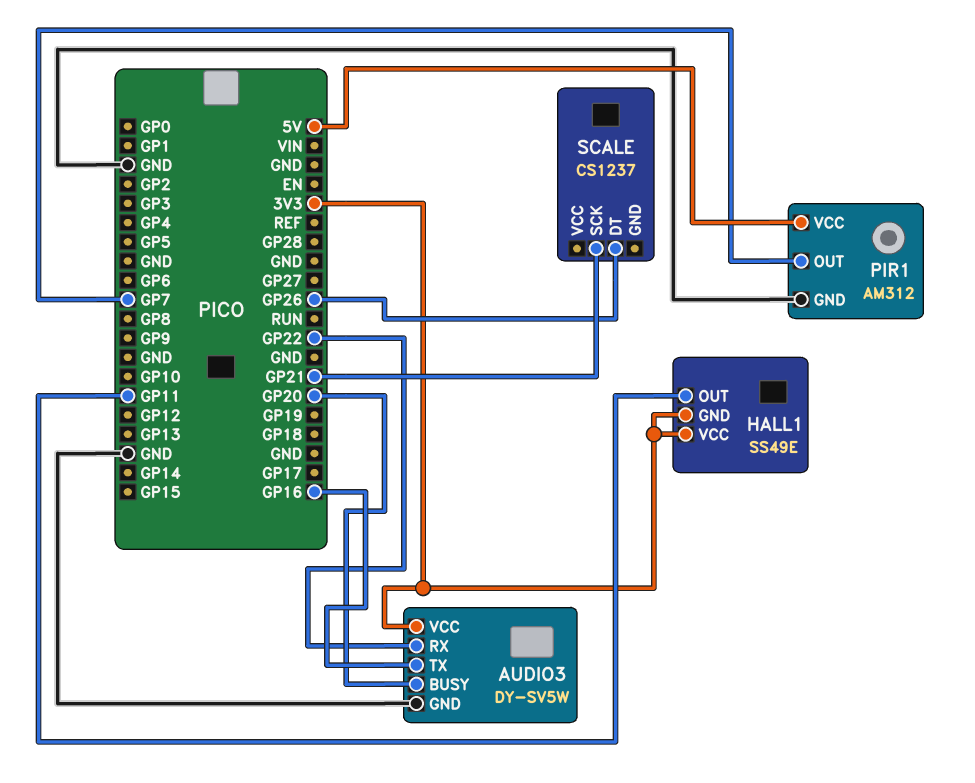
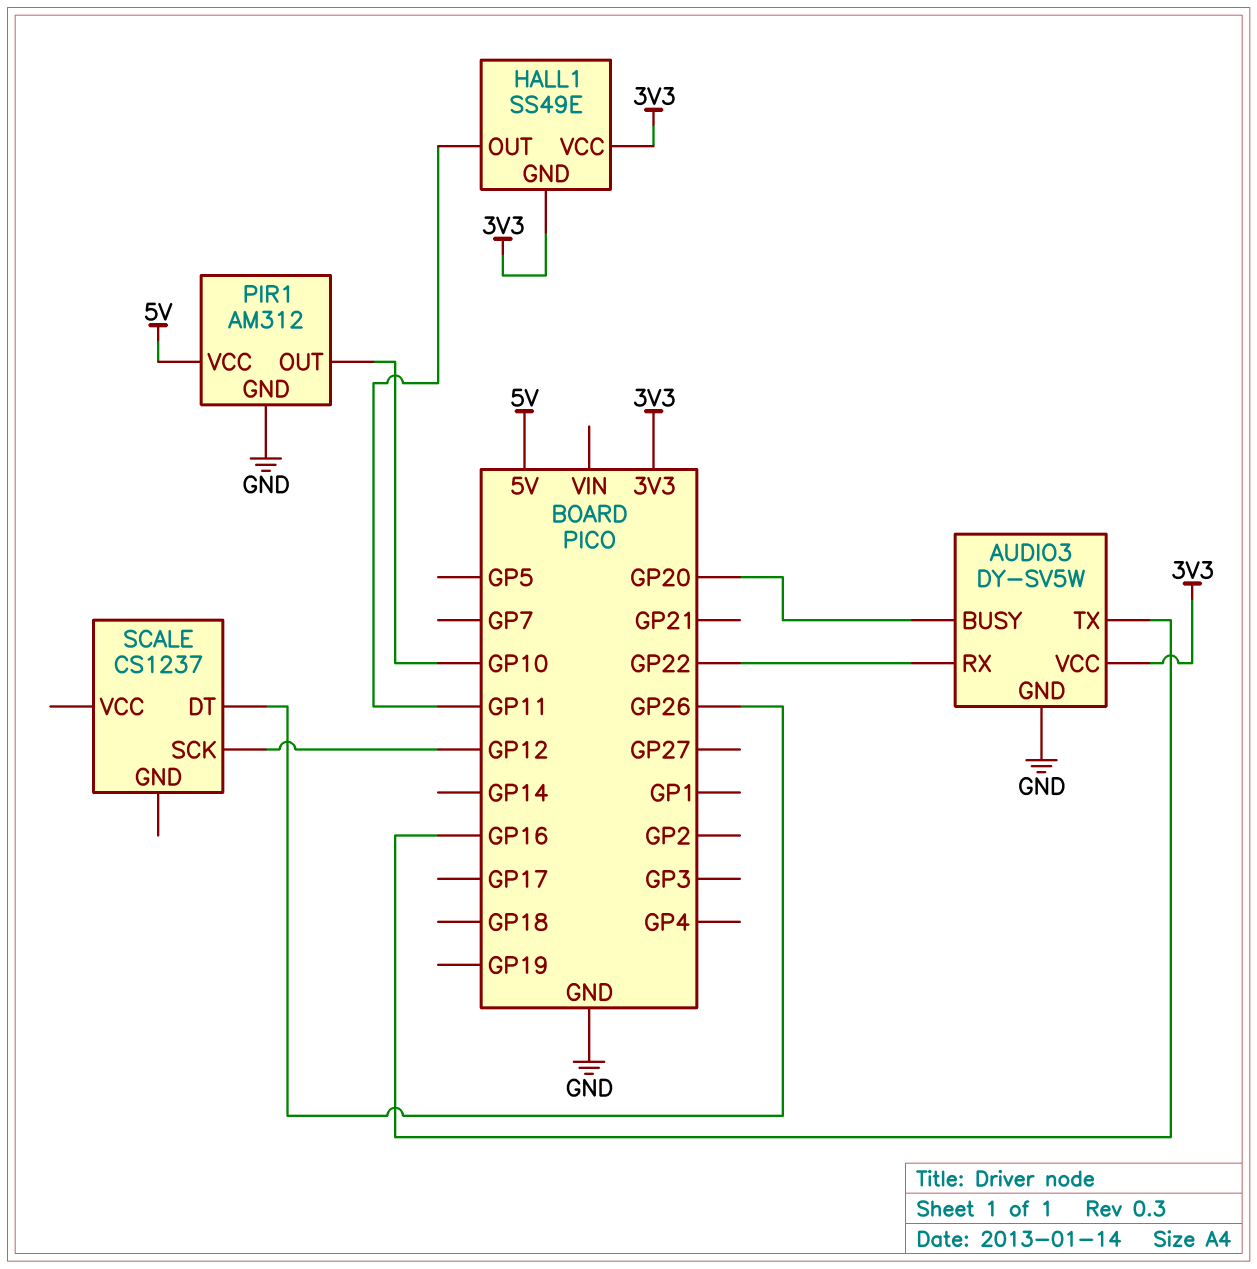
PIR1 pin OUT: GP7 -> GP10
SCALE pin SCK: GP21 -> GP12

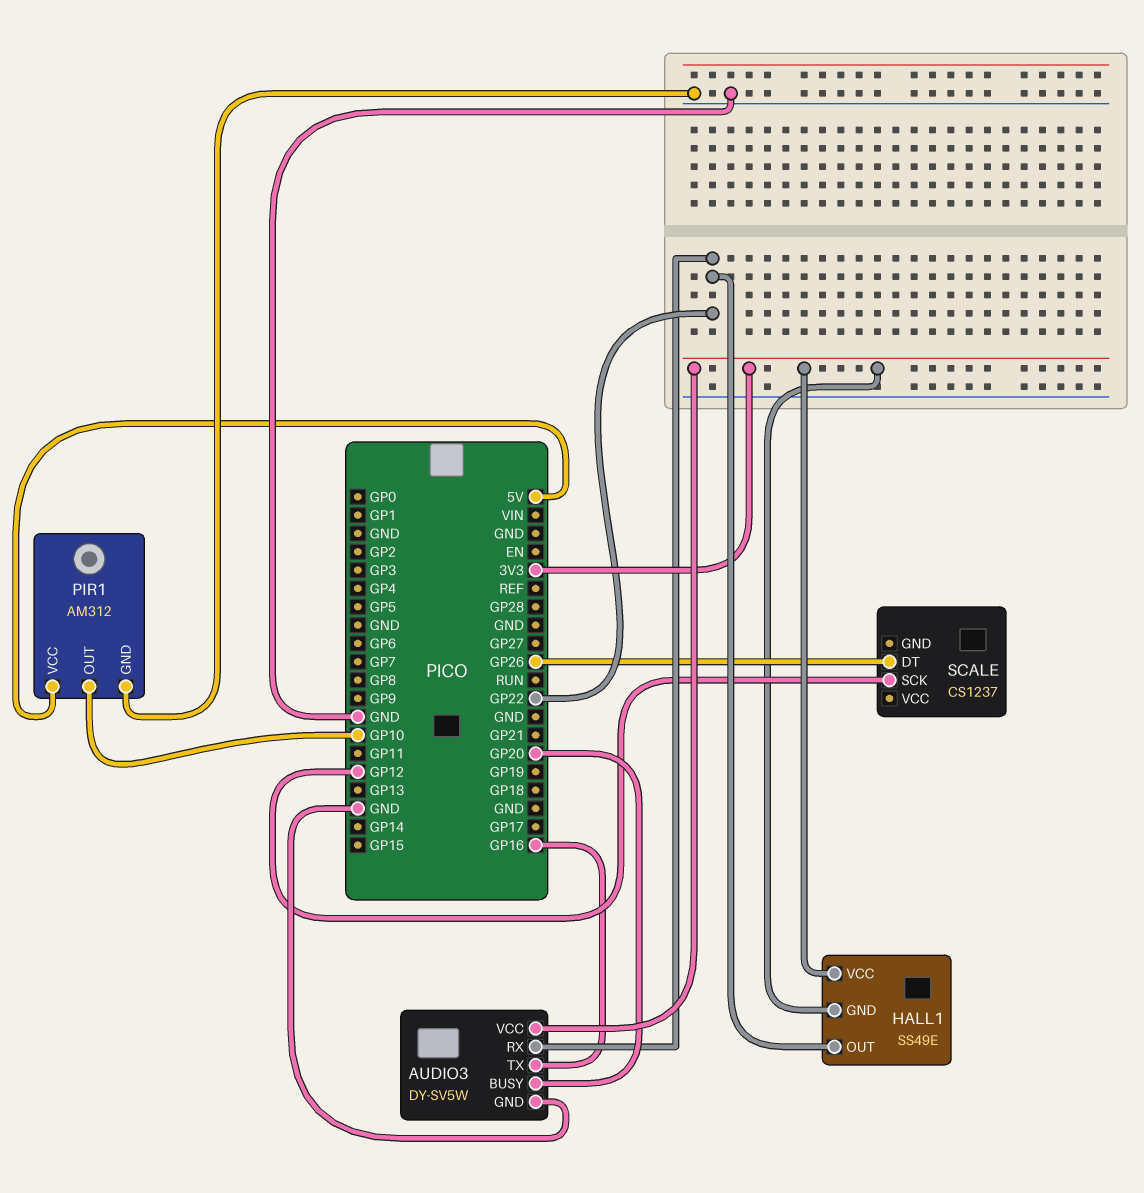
HALL1 pin OUT: GP11 -> GP22

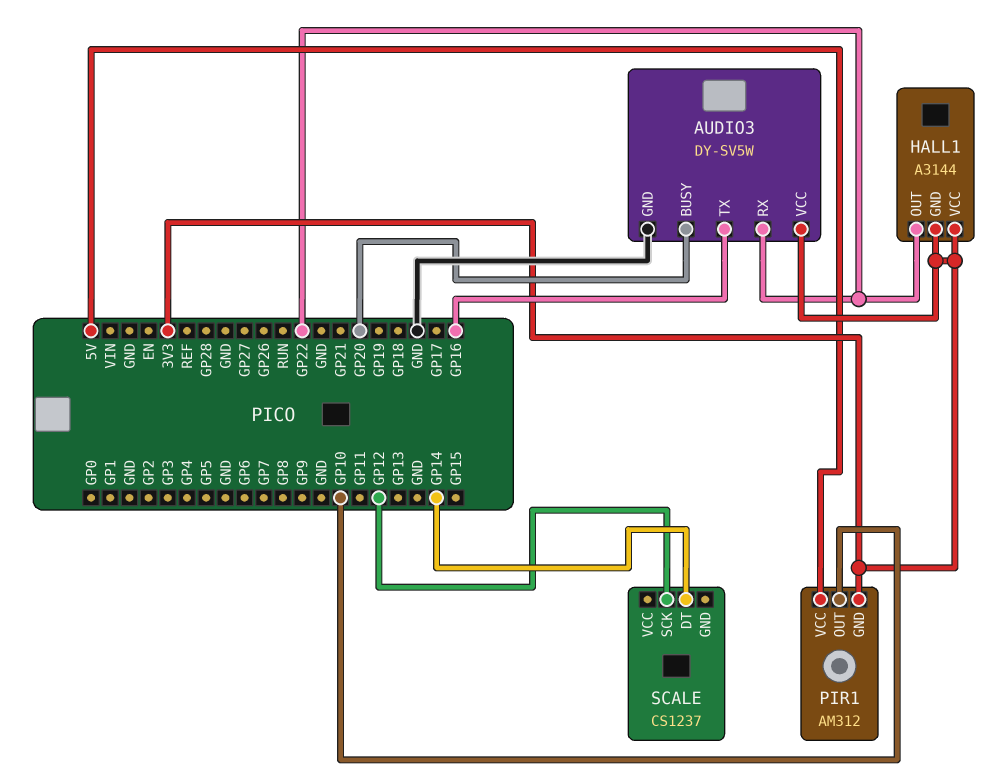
HALL1: SS49E -> A3144
PIR1 pin GND: GND -> 3V3
SCALE pin DT: GP26 -> GP14

